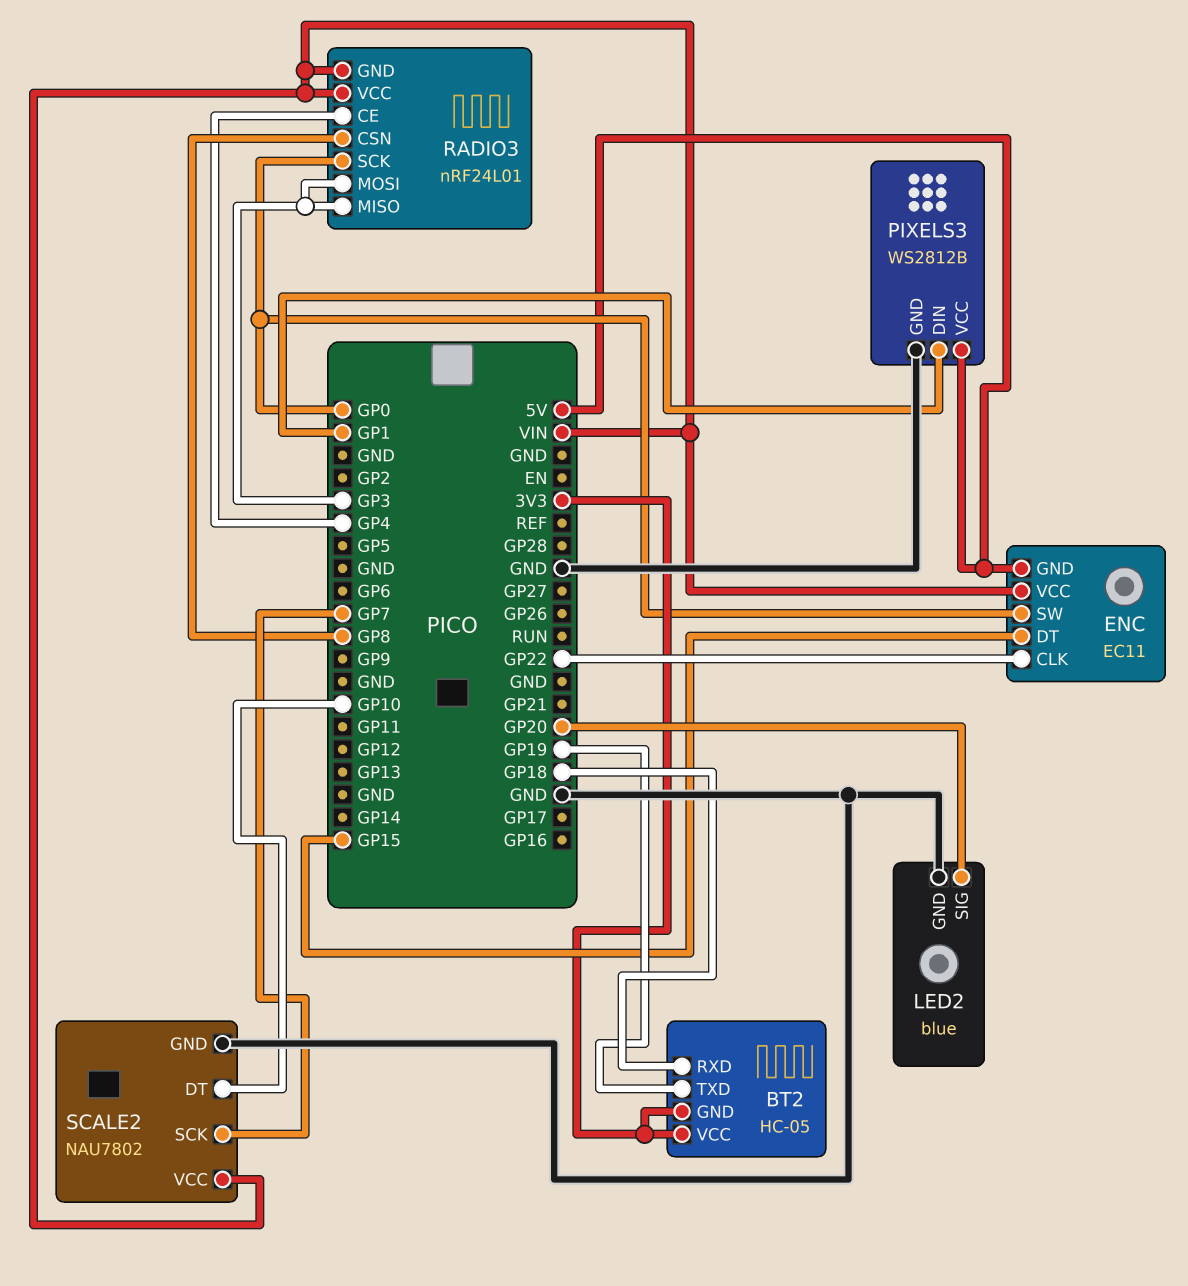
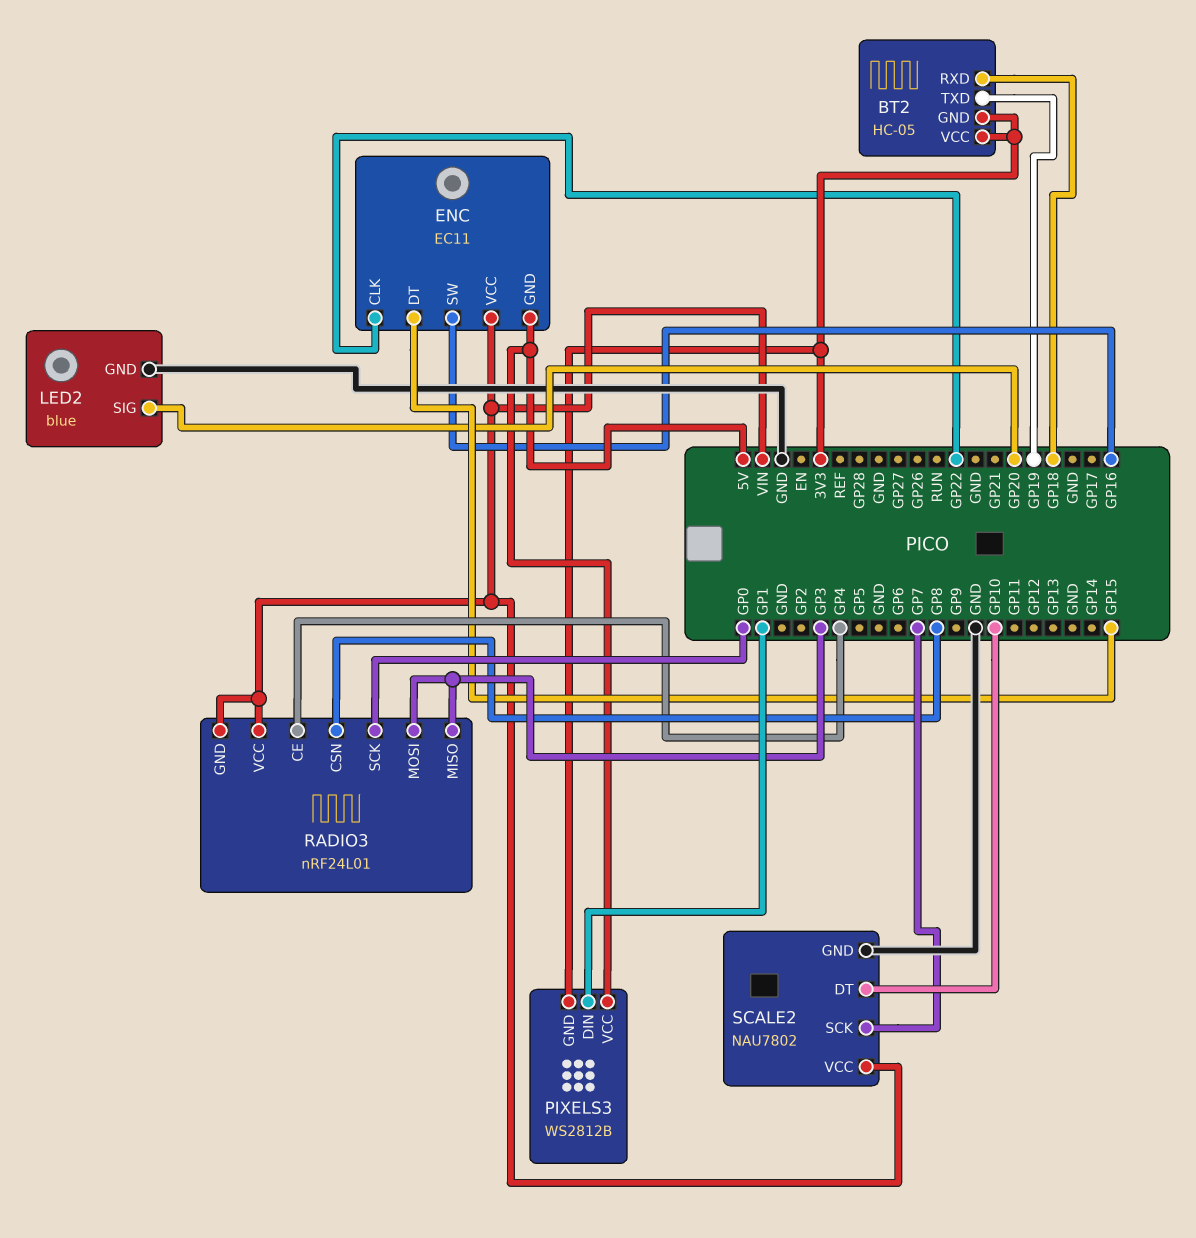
ENC pin SW: GP0 -> GP16
PIXELS3 pin GND: GND -> 3V3

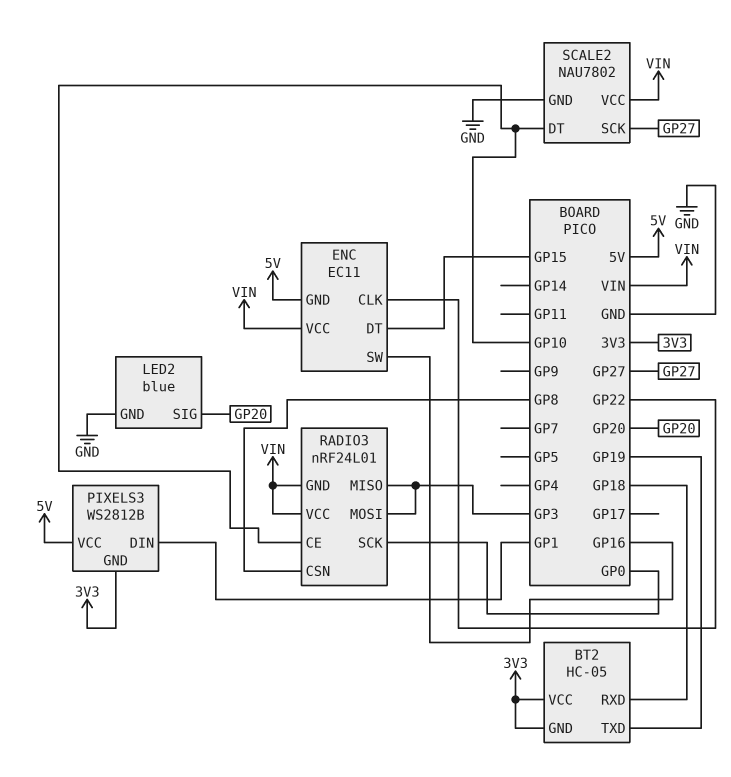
RADIO3 pin CE: GP4 -> GP10
SCALE2 pin SCK: GP7 -> GP27

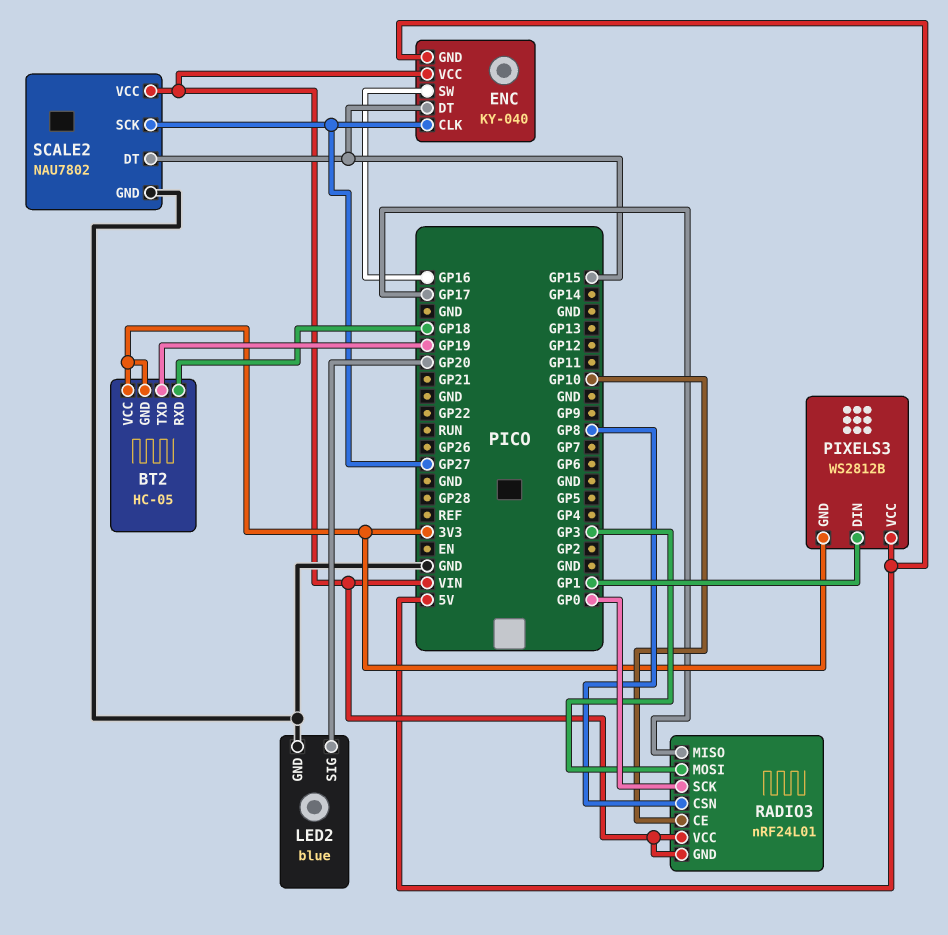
ENC: EC11 -> KY-040
ENC pin CLK: GP22 -> GP27
RADIO3 pin MISO: GP3 -> GP17
SCALE2 pin DT: GP10 -> GP15

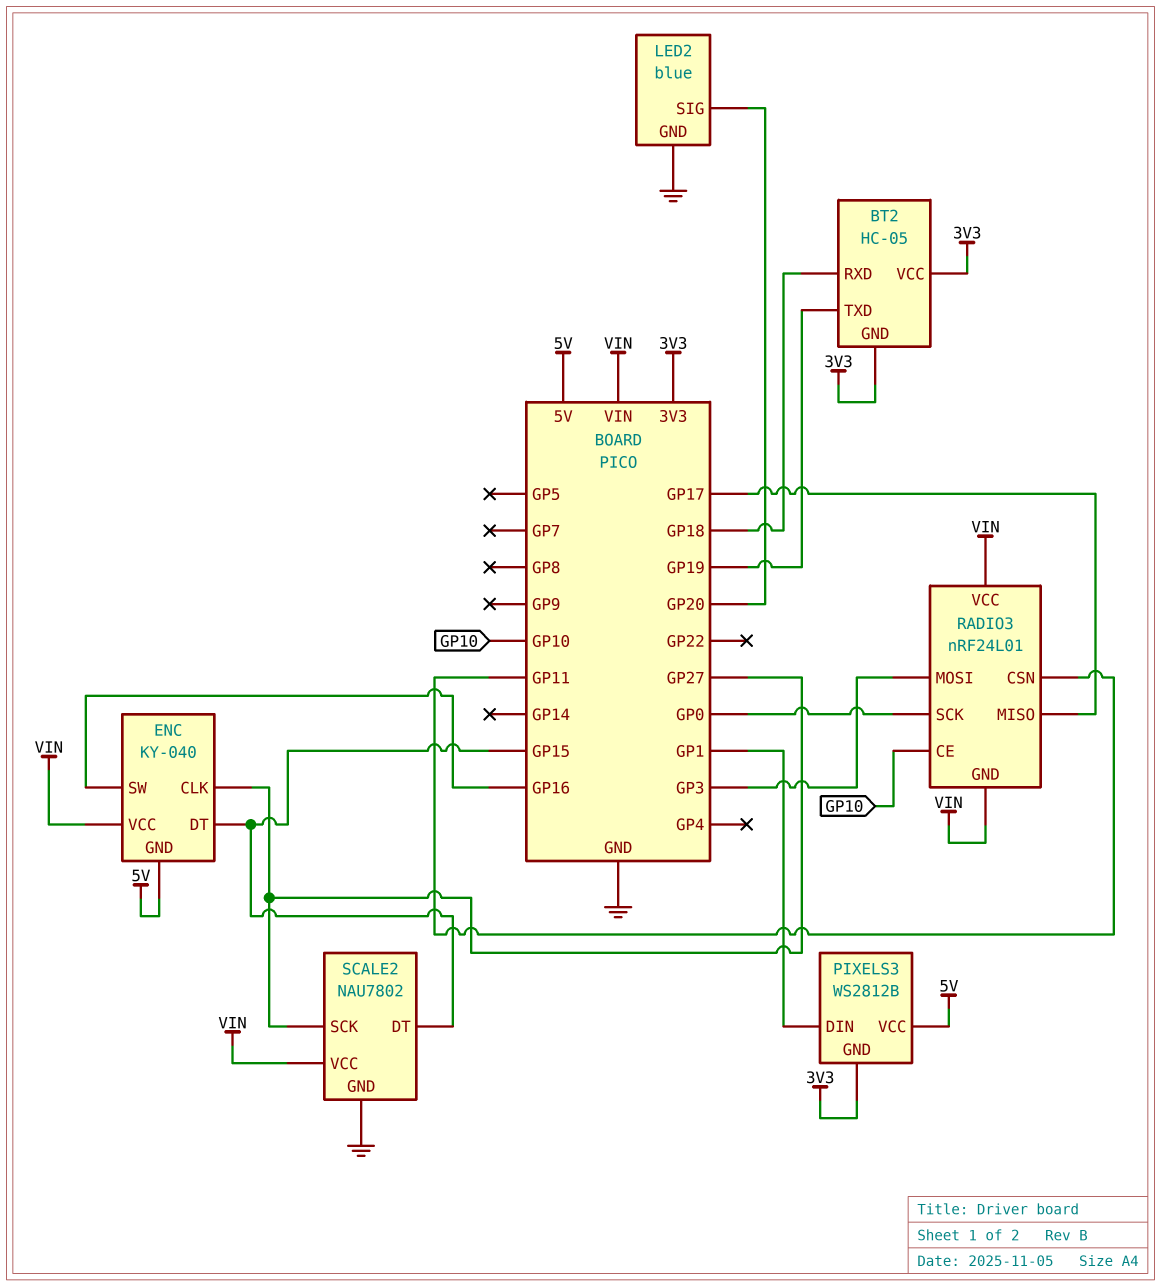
RADIO3 pin CSN: GP8 -> GP11

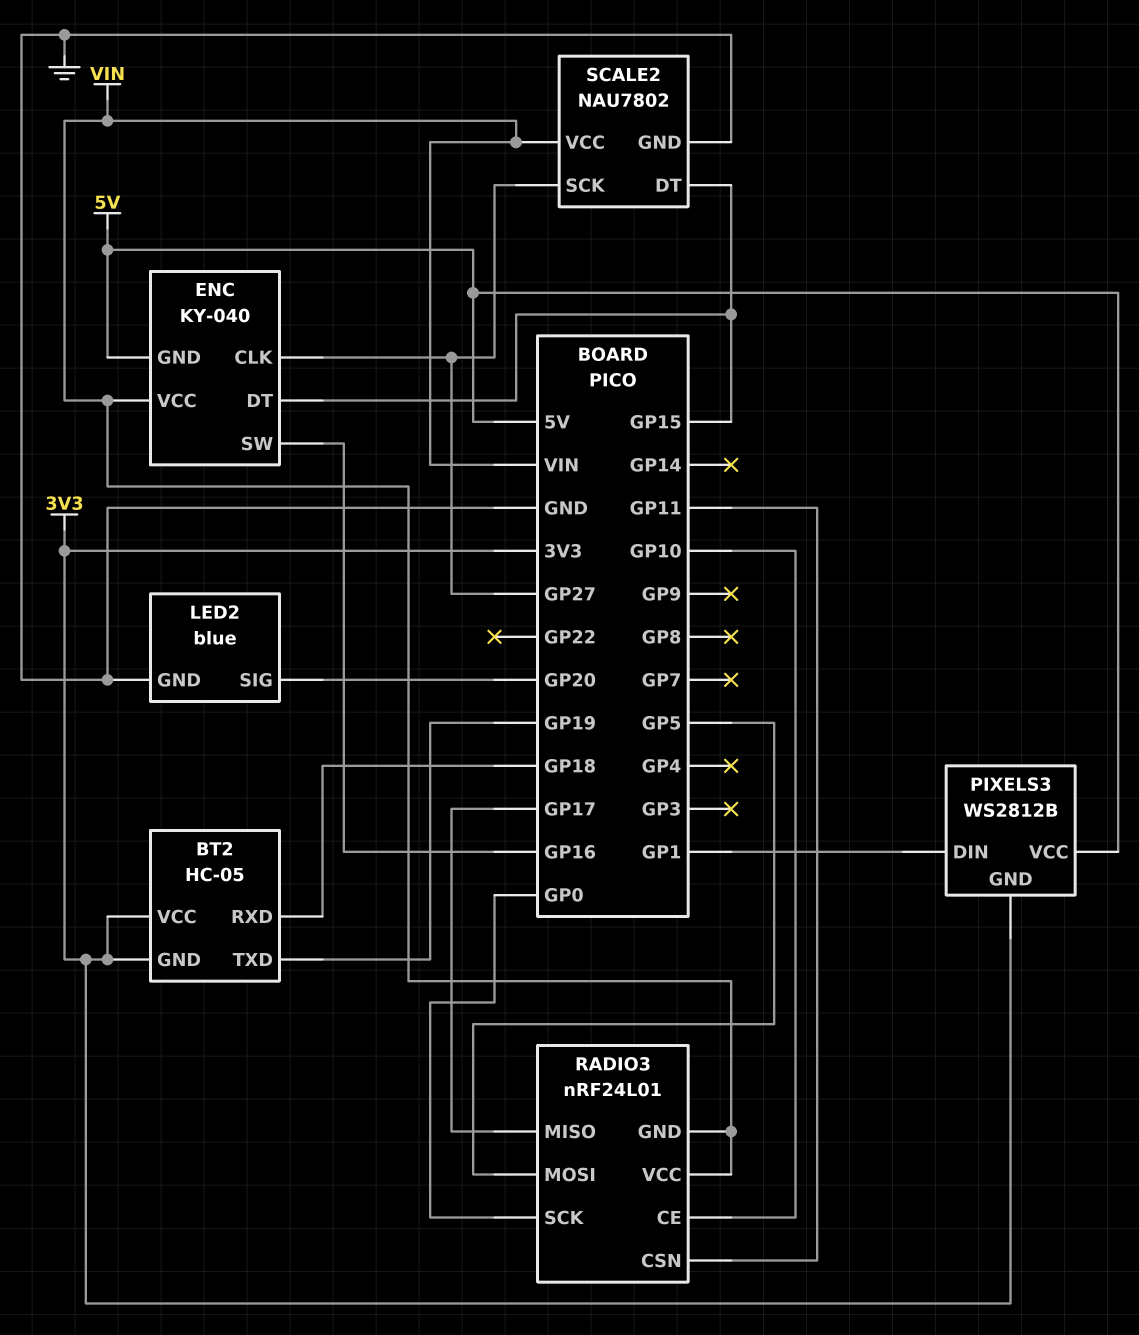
RADIO3 pin MOSI: GP3 -> GP5

